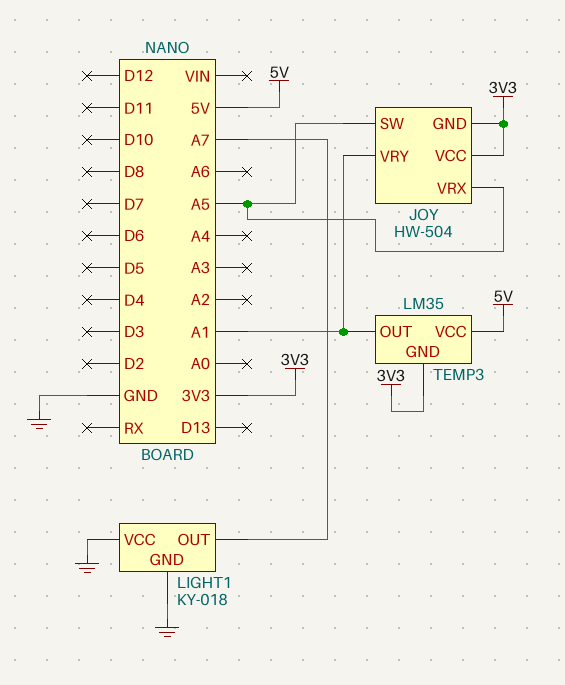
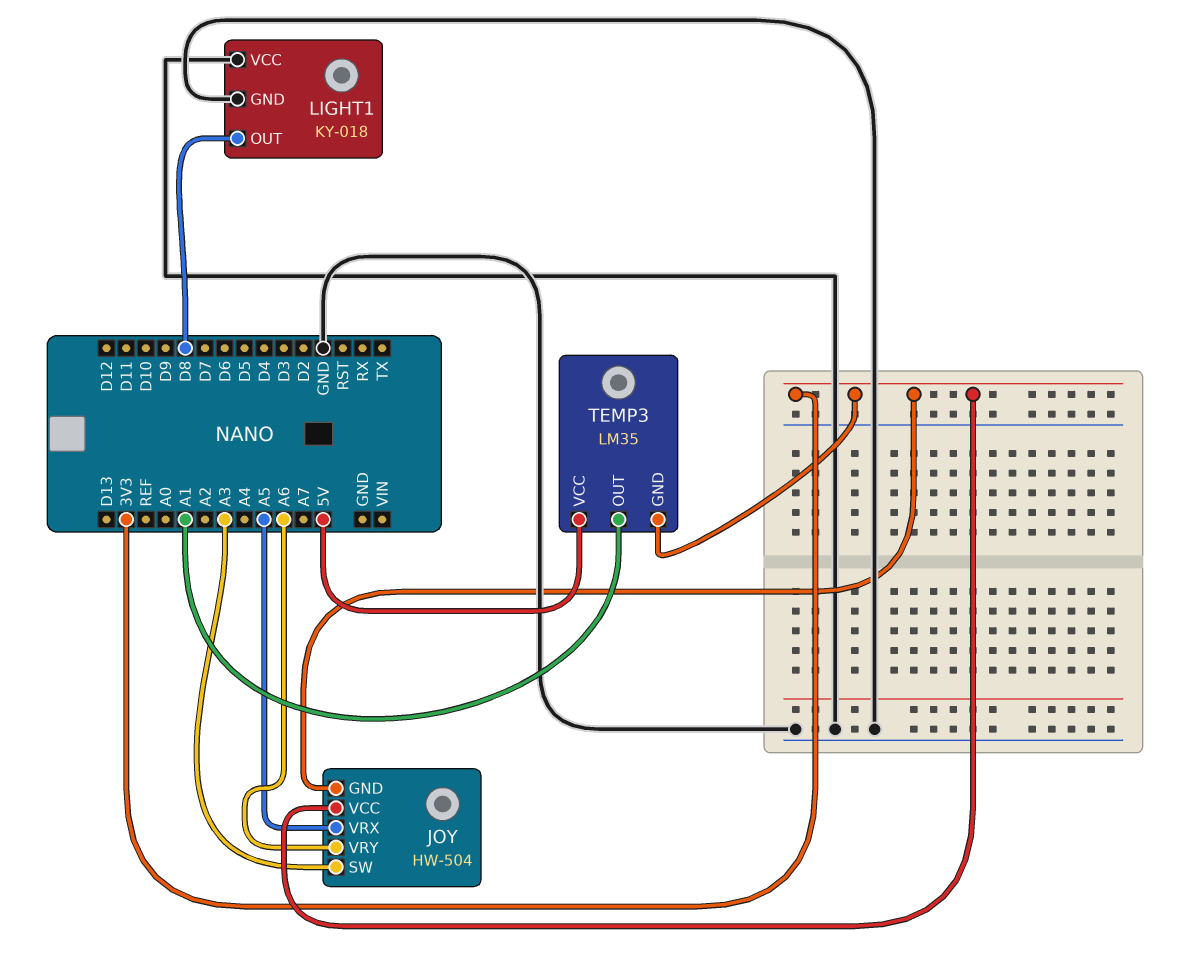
JOY pin SW: A5 -> A3
JOY pin VRY: A1 -> A6
LIGHT1 pin OUT: A7 -> D8

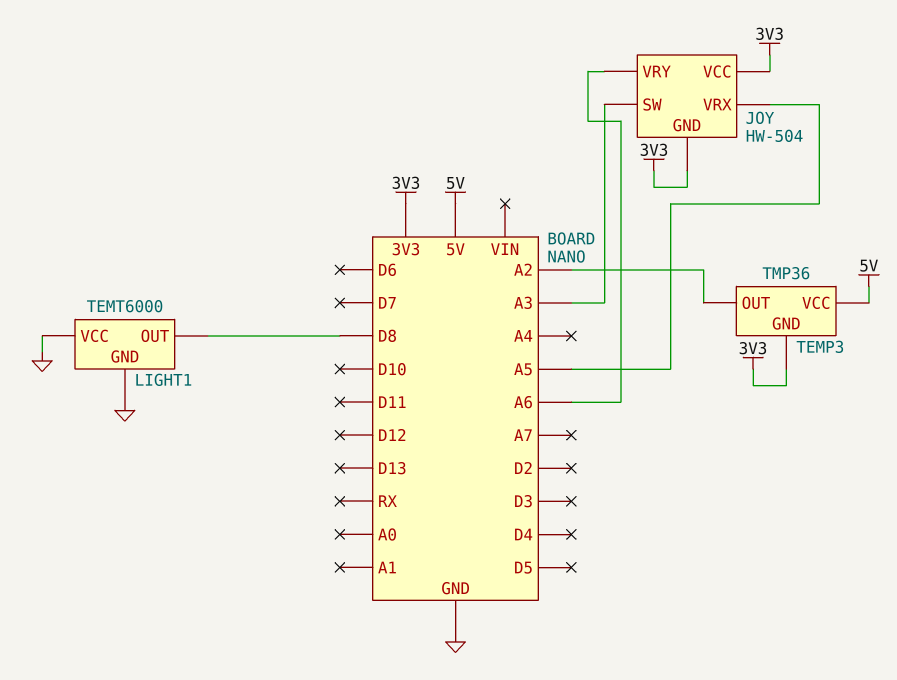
LIGHT1: KY-018 -> TEMT6000
TEMP3: LM35 -> TMP36
TEMP3 pin OUT: A1 -> A2

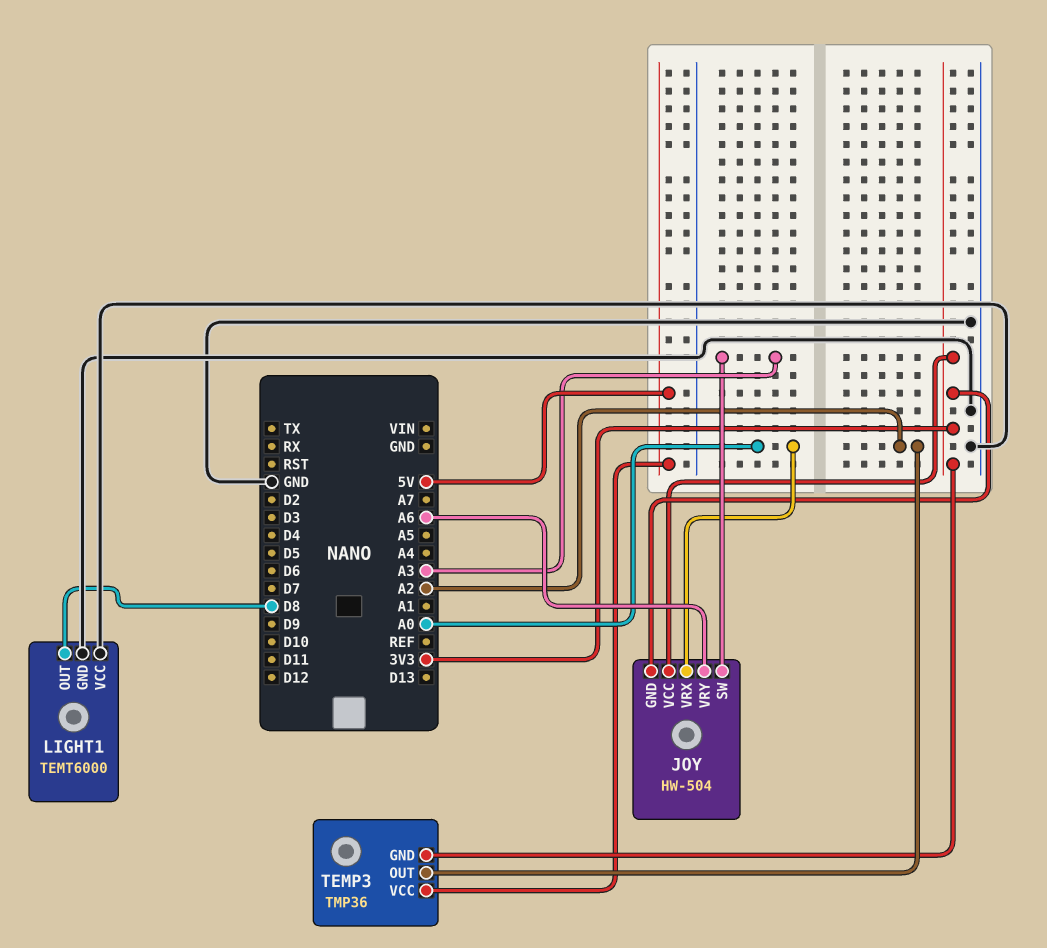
JOY pin VRX: A5 -> A0

